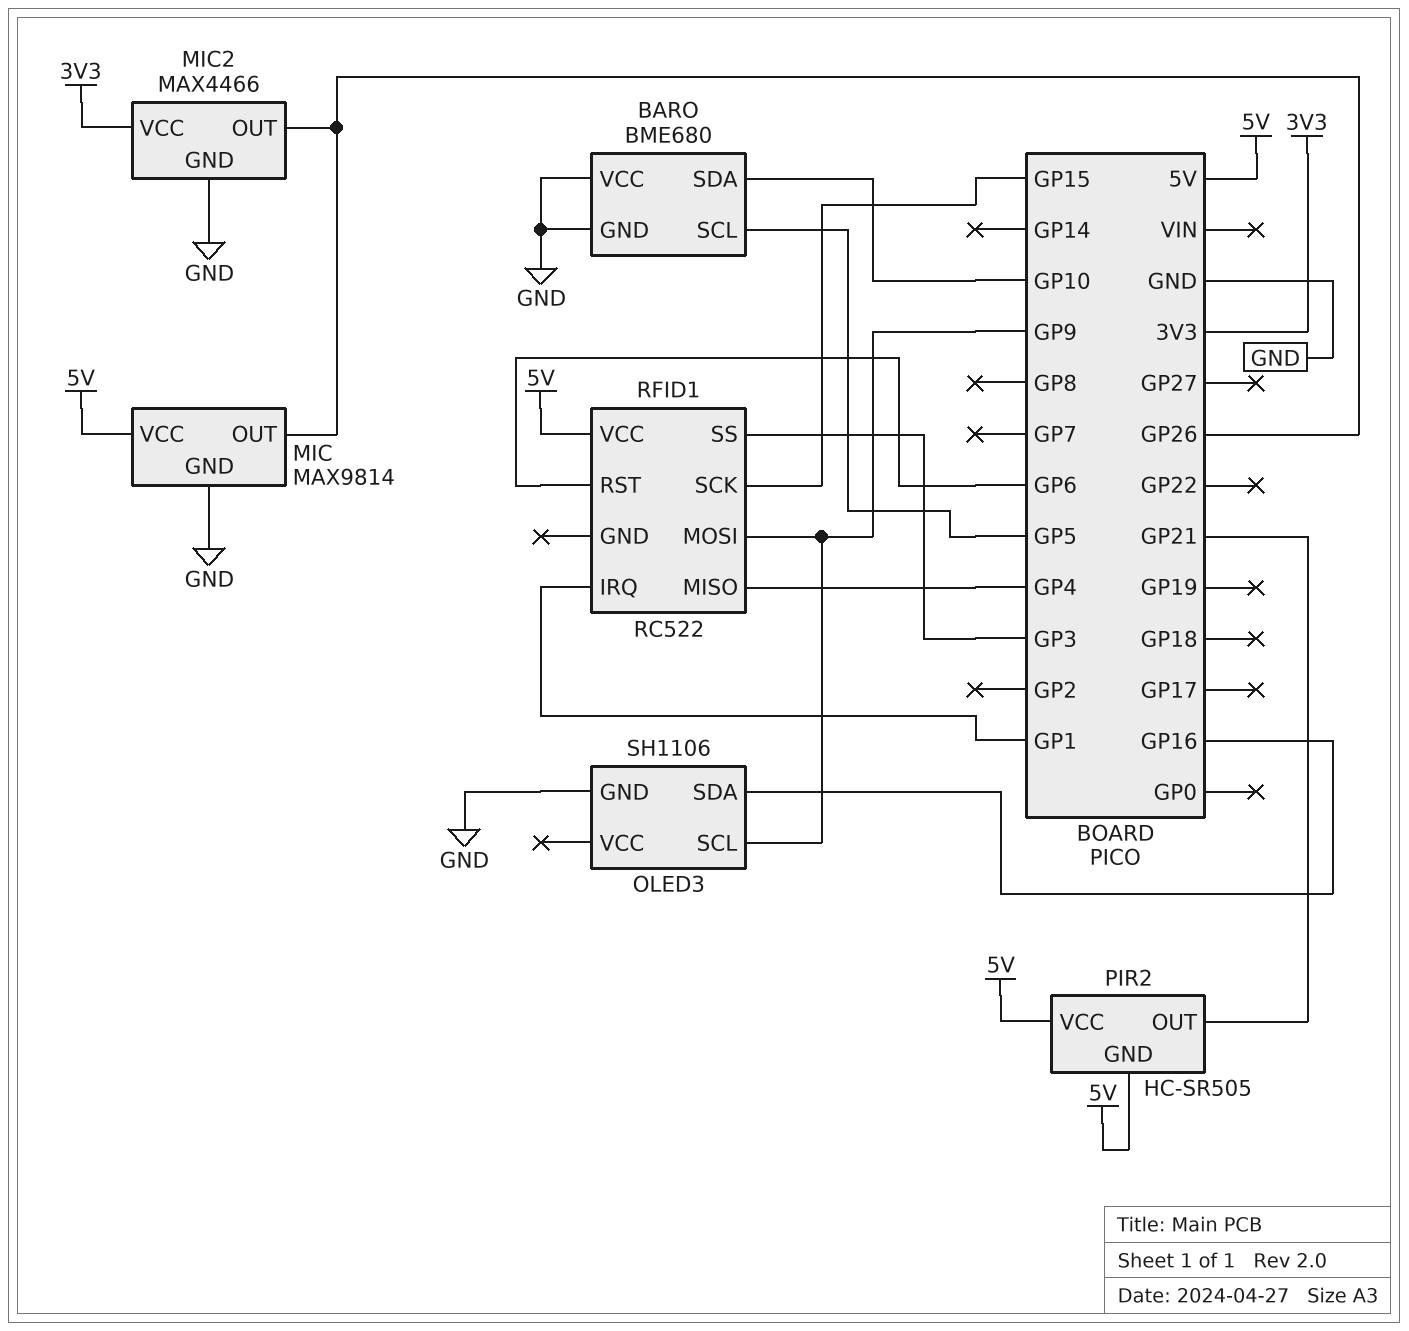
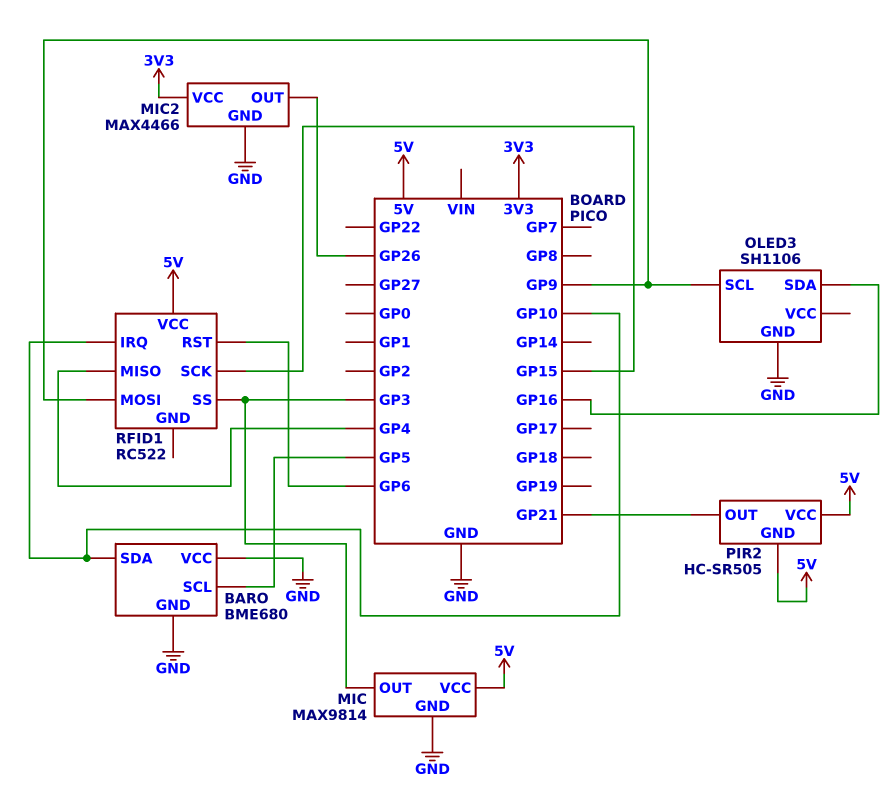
MIC pin OUT: GP26 -> GP3
RFID1 pin IRQ: GP1 -> GP10

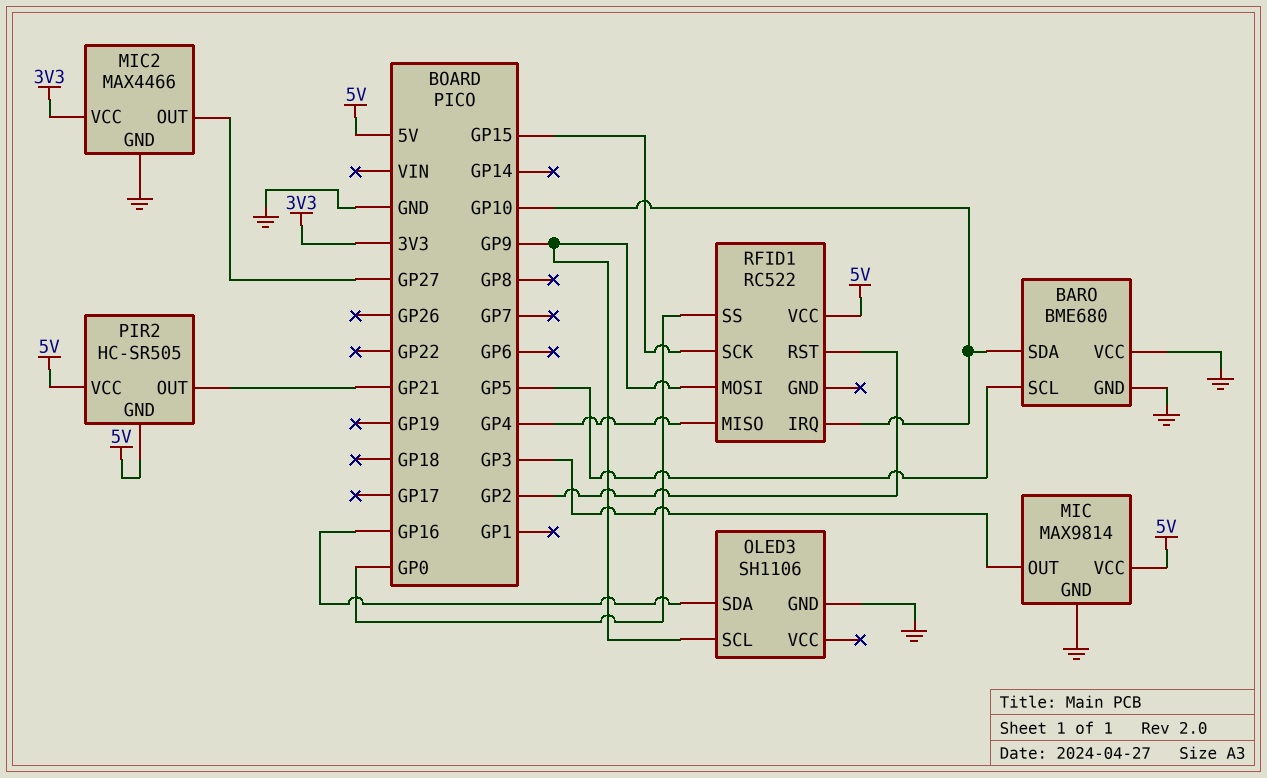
MIC2 pin OUT: GP26 -> GP27
RFID1 pin RST: GP6 -> GP2
RFID1 pin SS: GP3 -> GP0

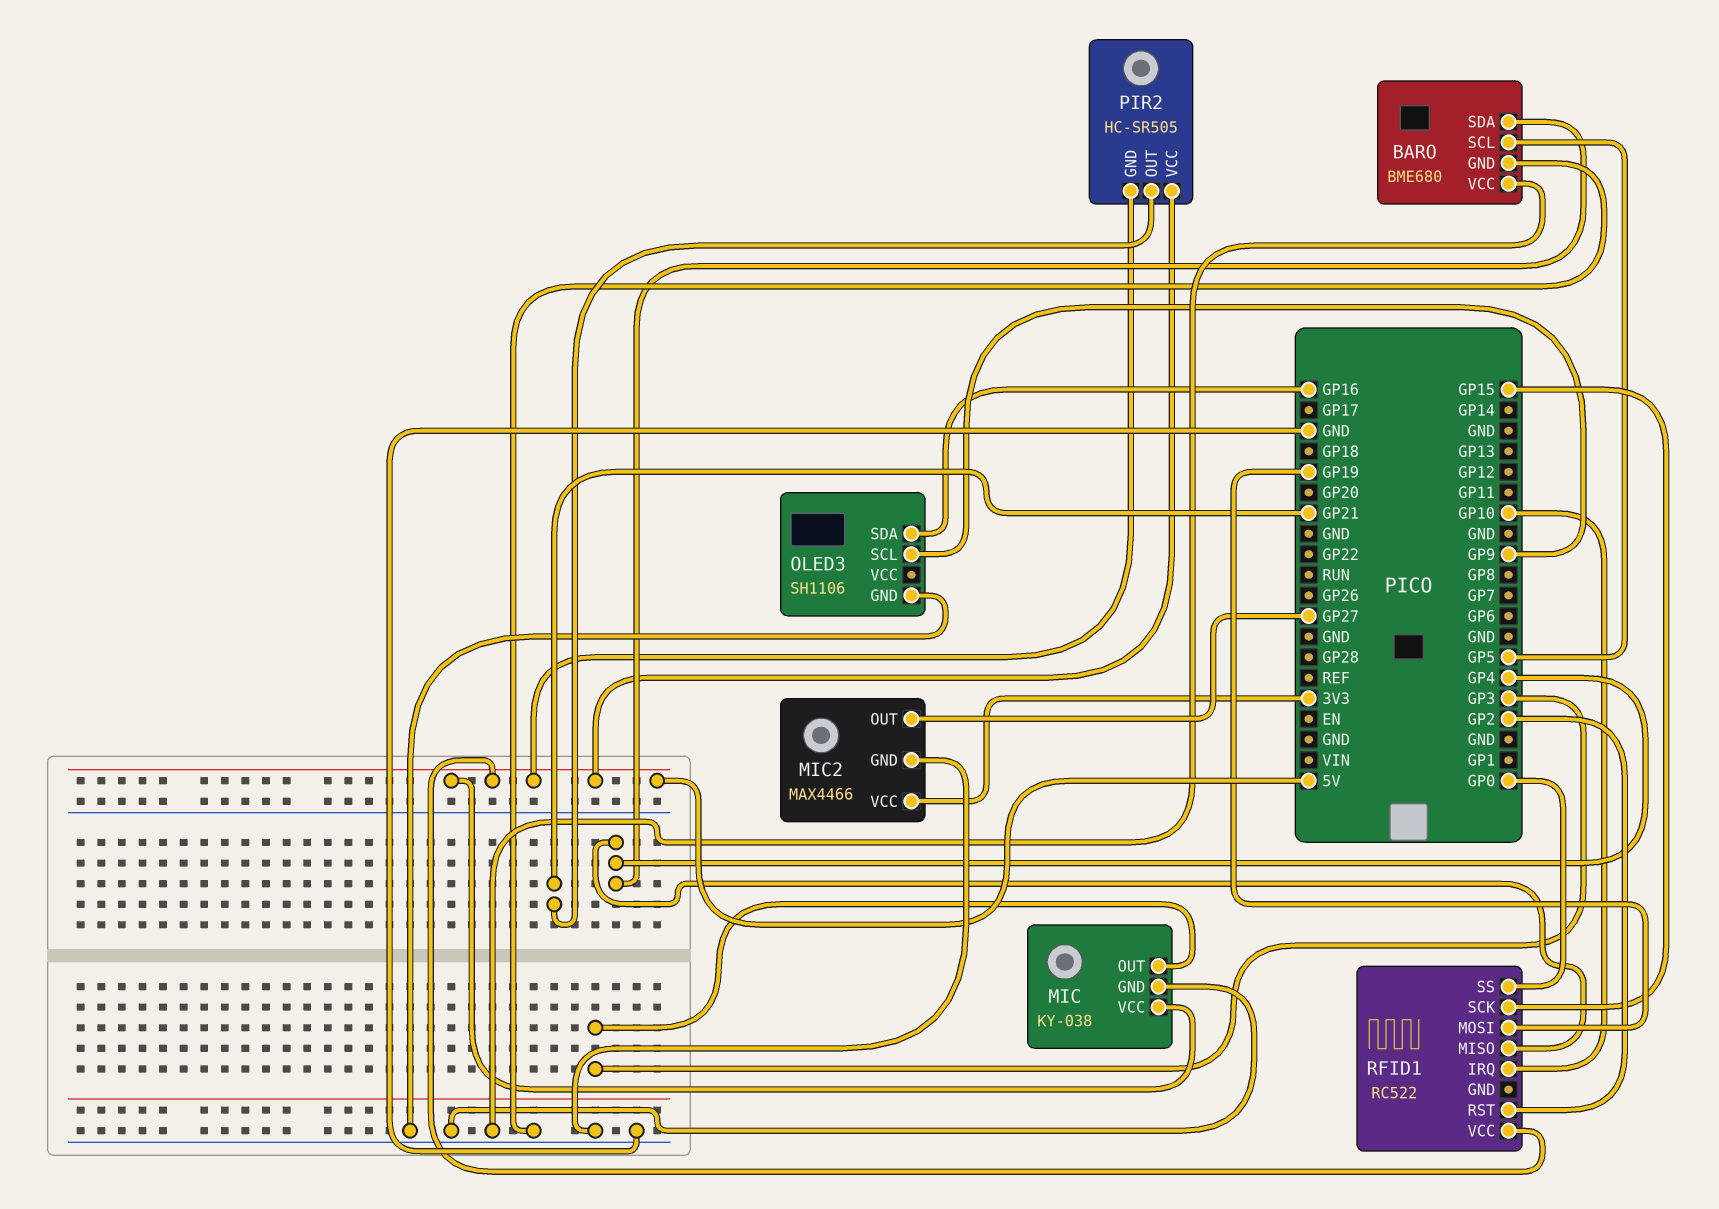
BARO pin SDA: GP10 -> GP4
MIC: MAX9814 -> KY-038
RFID1 pin MOSI: GP9 -> GP19

